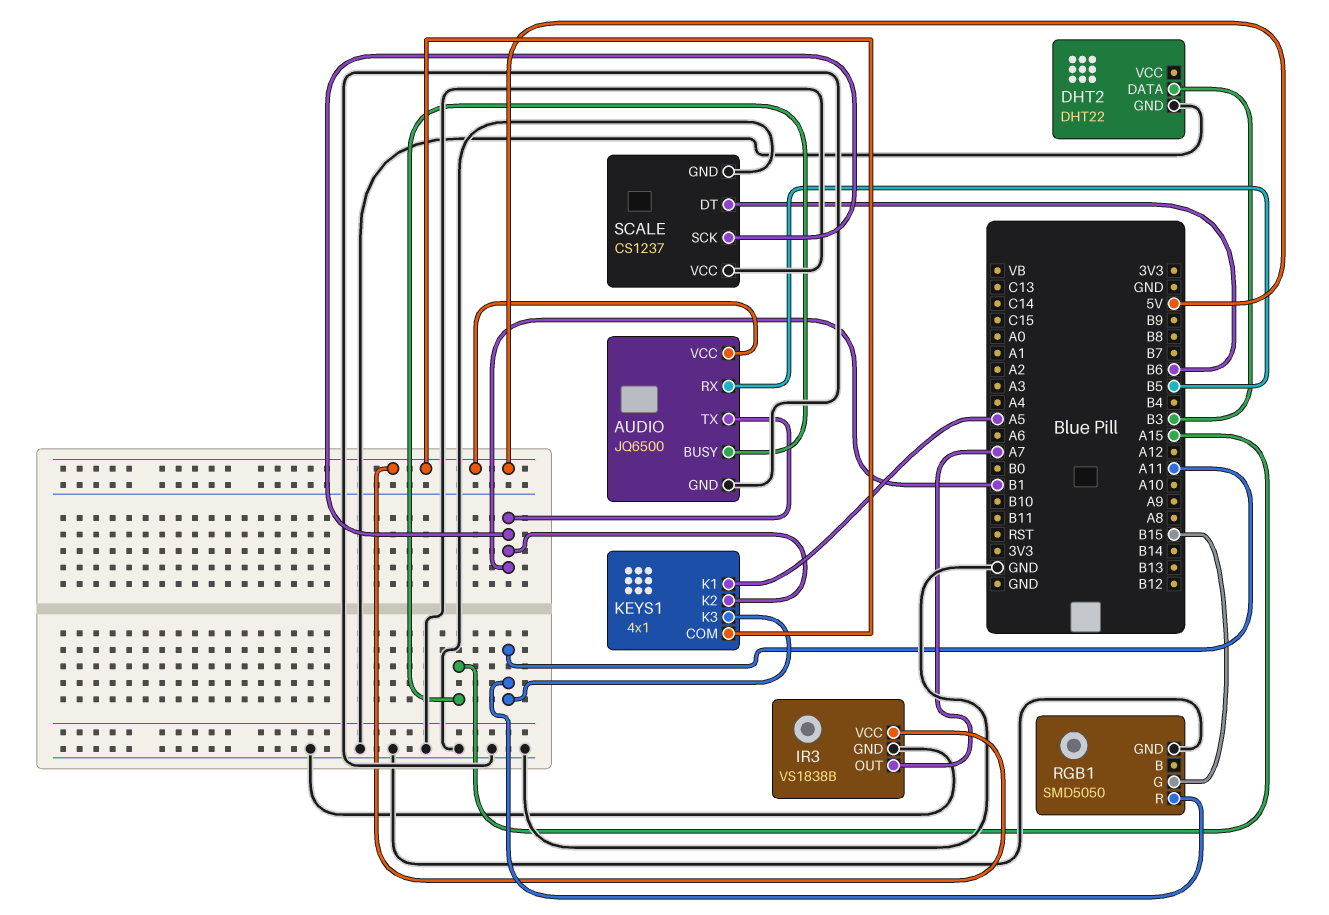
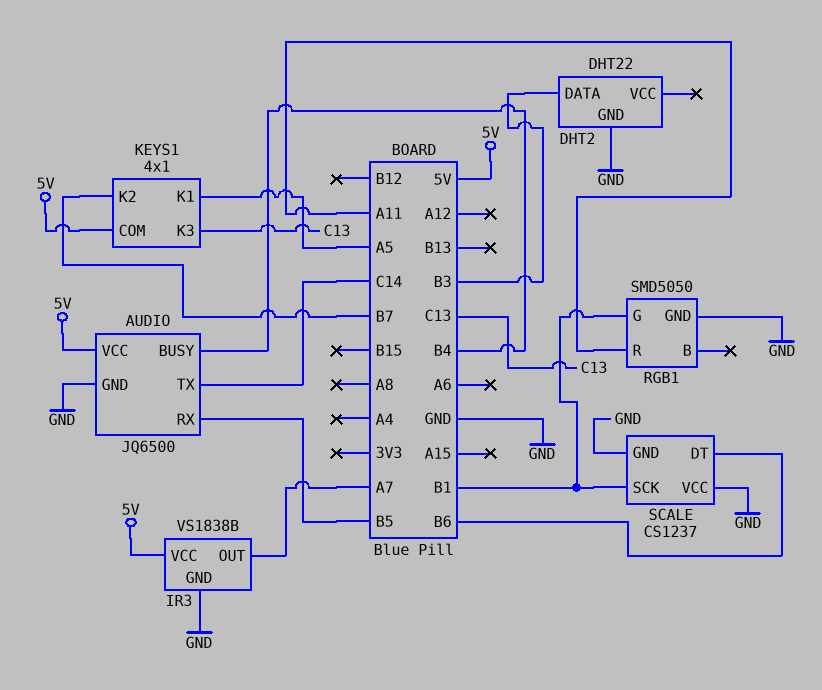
AUDIO pin BUSY: A15 -> B4
AUDIO pin TX: B1 -> C14
KEYS1 pin K2: B1 -> B7
KEYS1 pin K3: A11 -> C13
RGB1 pin G: B15 -> B1

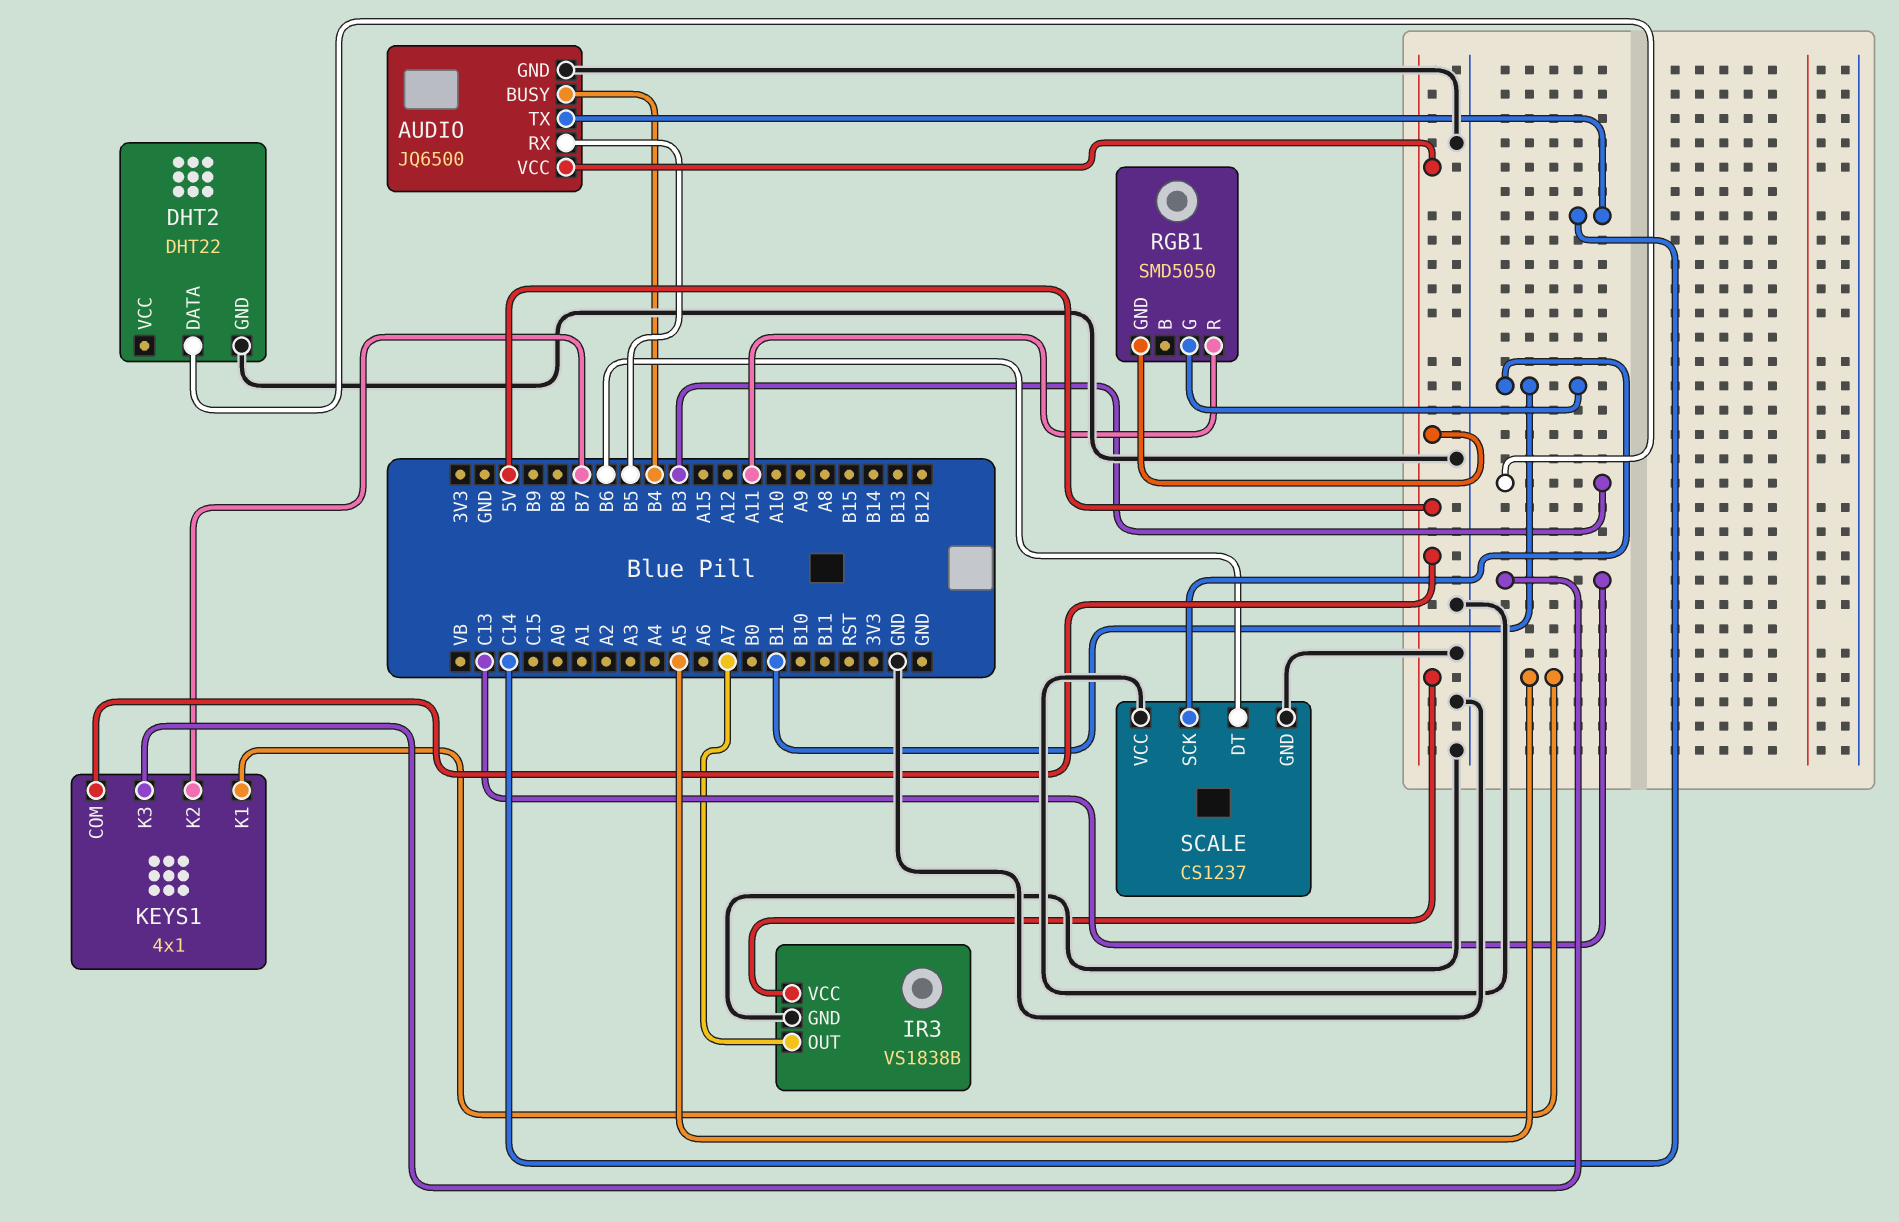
RGB1 pin GND: GND -> 5V

